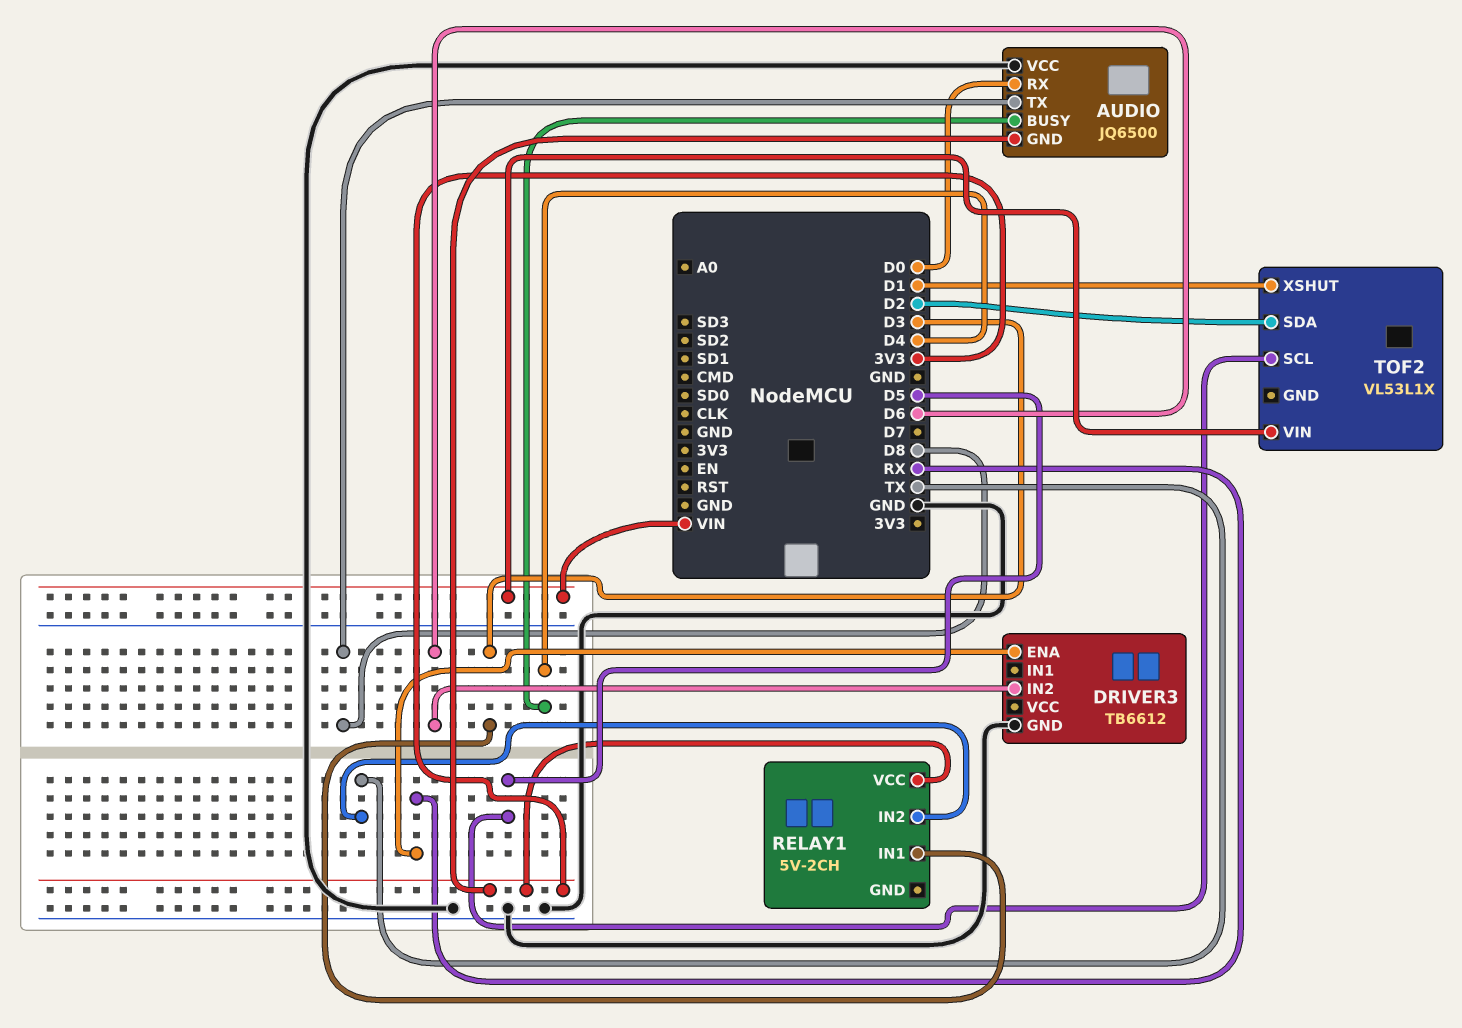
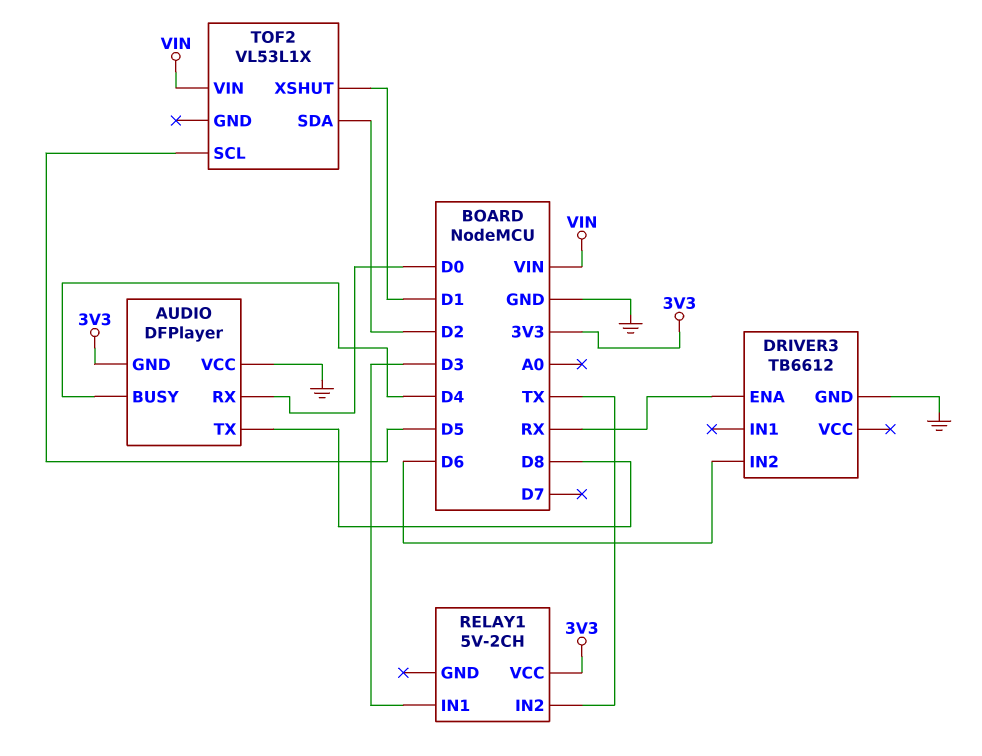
AUDIO: JQ6500 -> DFPlayer

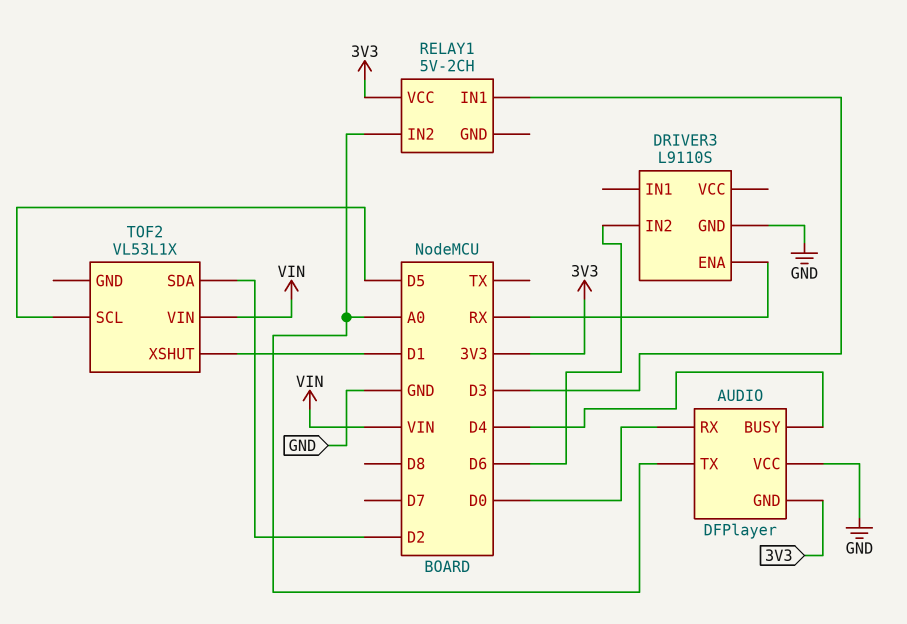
AUDIO pin TX: D8 -> A0
DRIVER3: TB6612 -> L9110S
RELAY1 pin IN2: TX -> A0

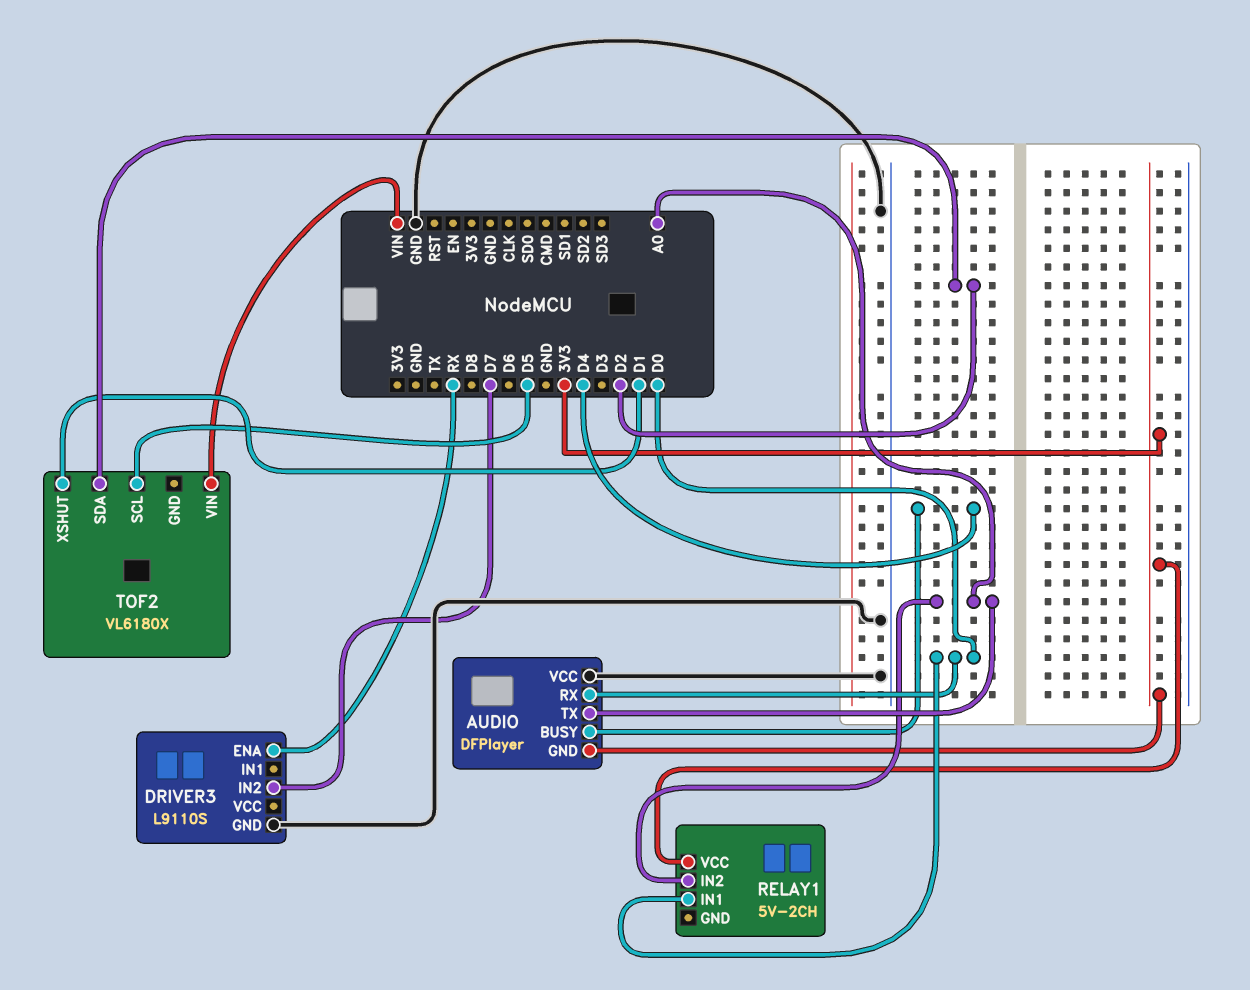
DRIVER3 pin IN2: D6 -> D7
RELAY1 pin IN1: D3 -> D0
TOF2: VL53L1X -> VL6180X

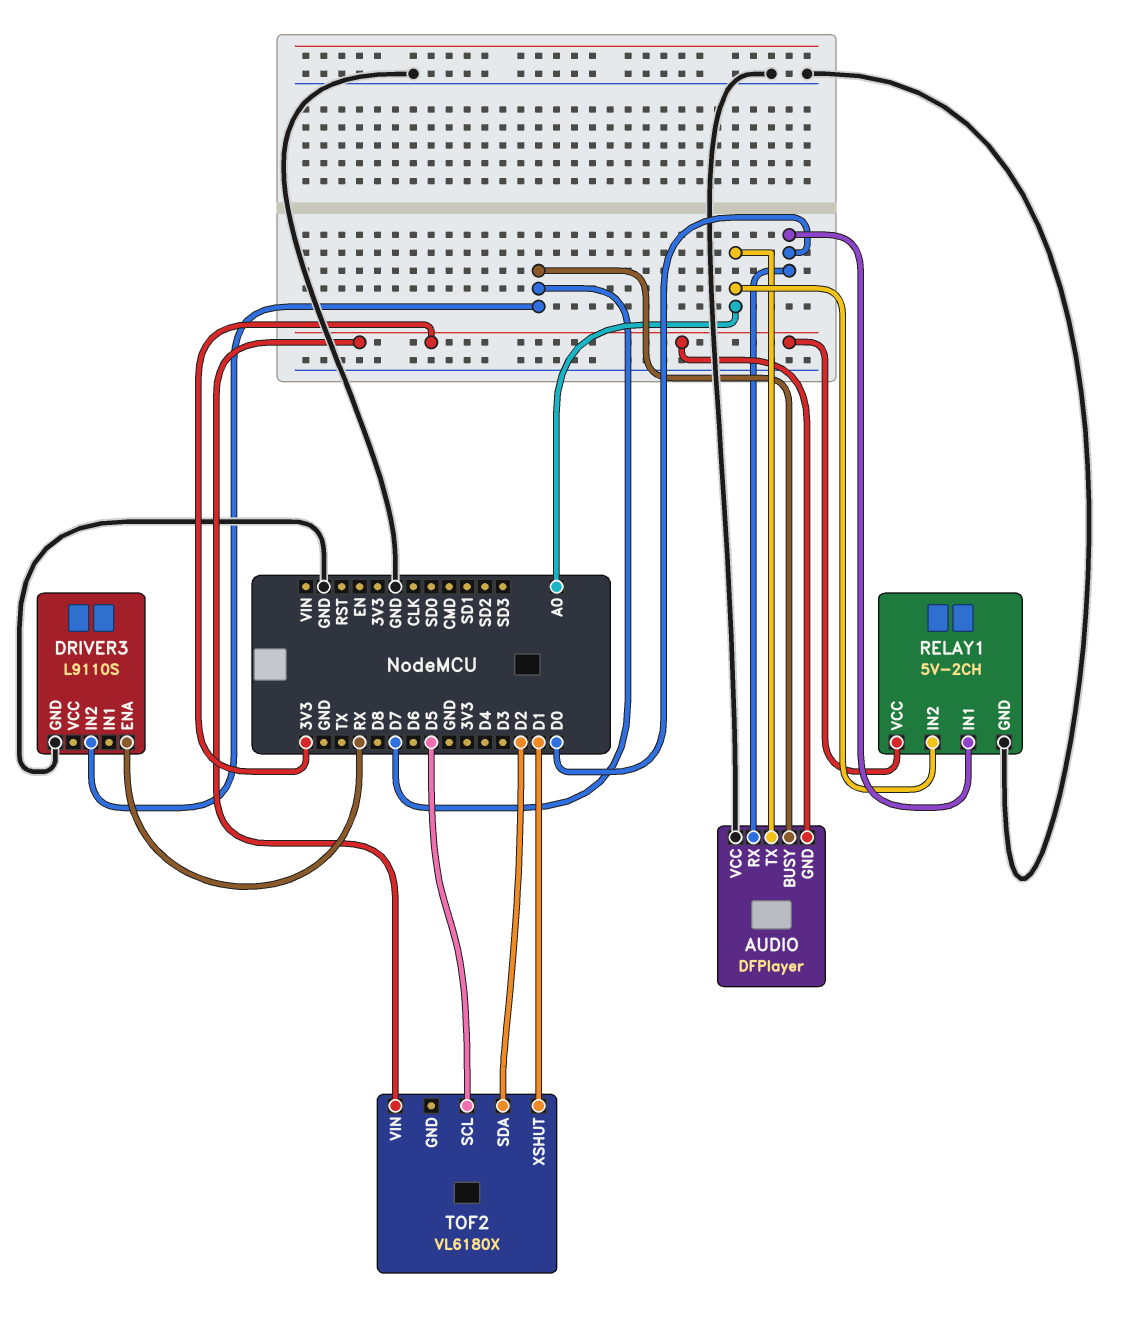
AUDIO pin BUSY: D4 -> D7
RELAY1 pin GND: none -> GND
TOF2 pin VIN: VIN -> 3V3

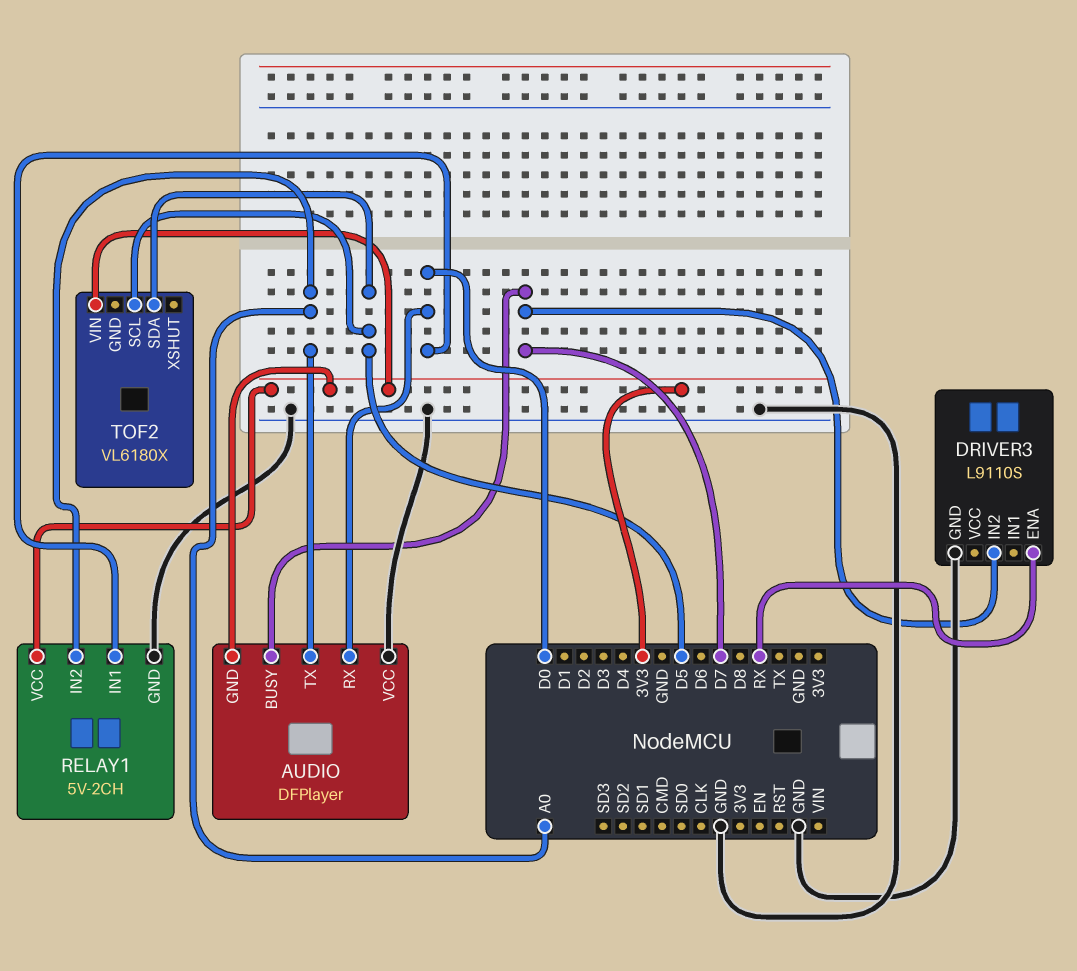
TOF2 pin SDA: D2 -> D5
TOF2 pin XSHUT: D1 -> none

